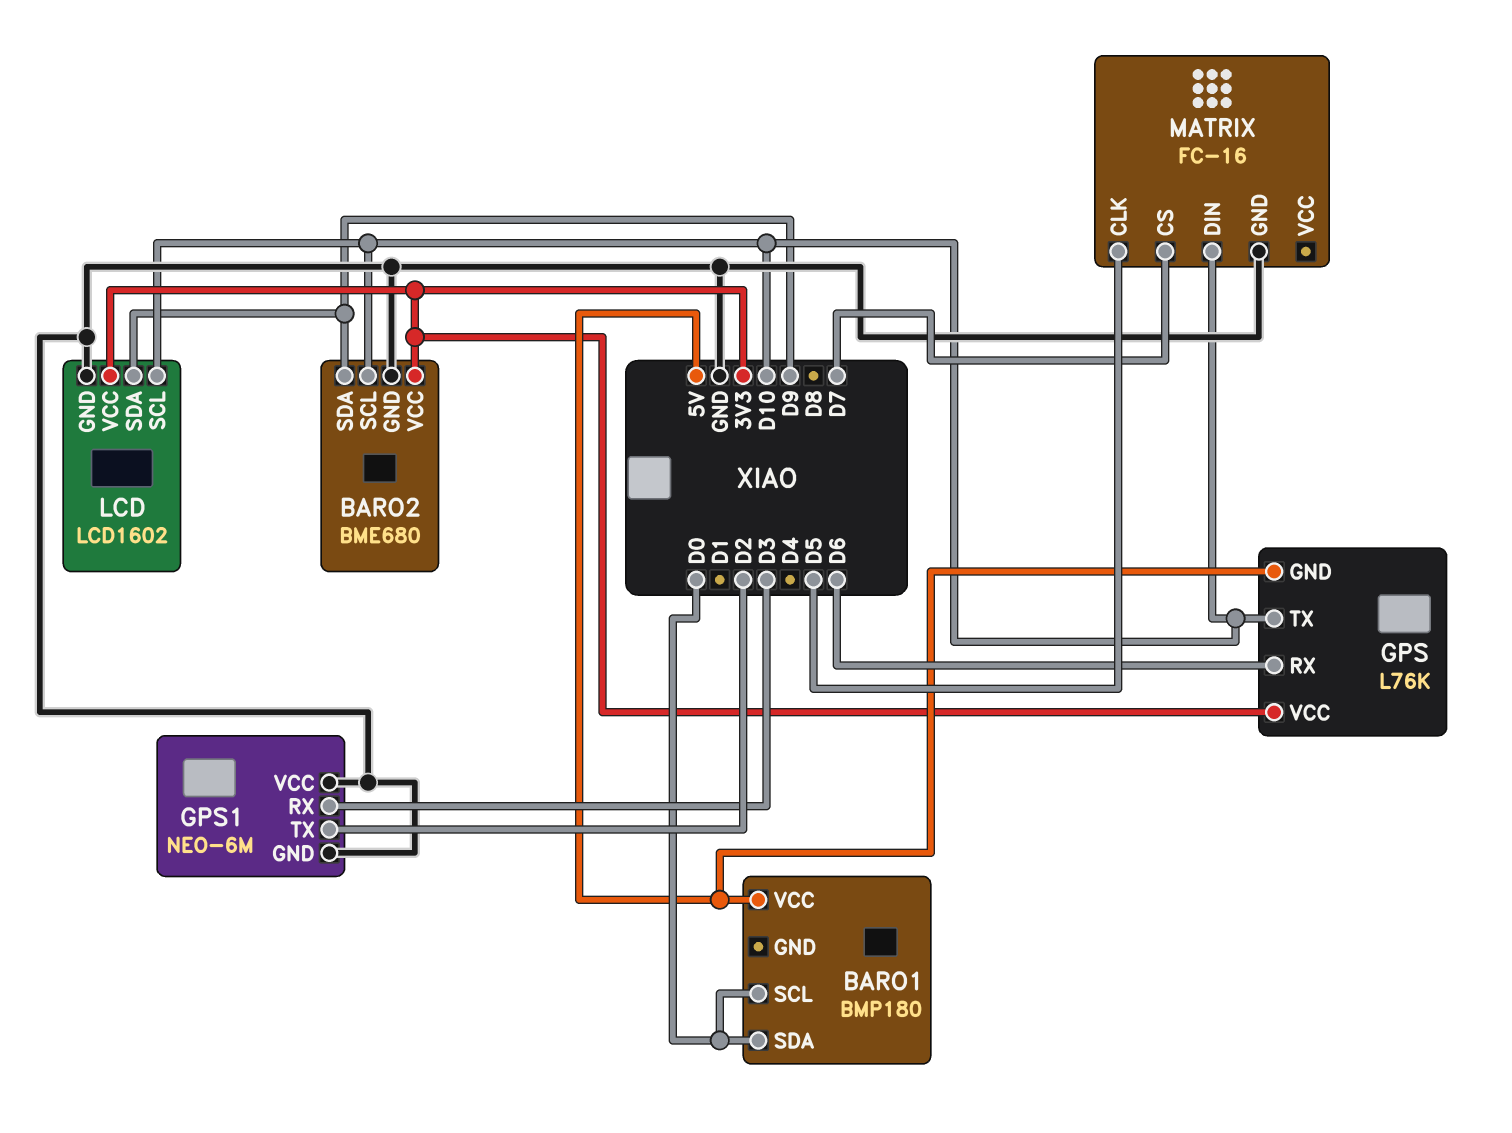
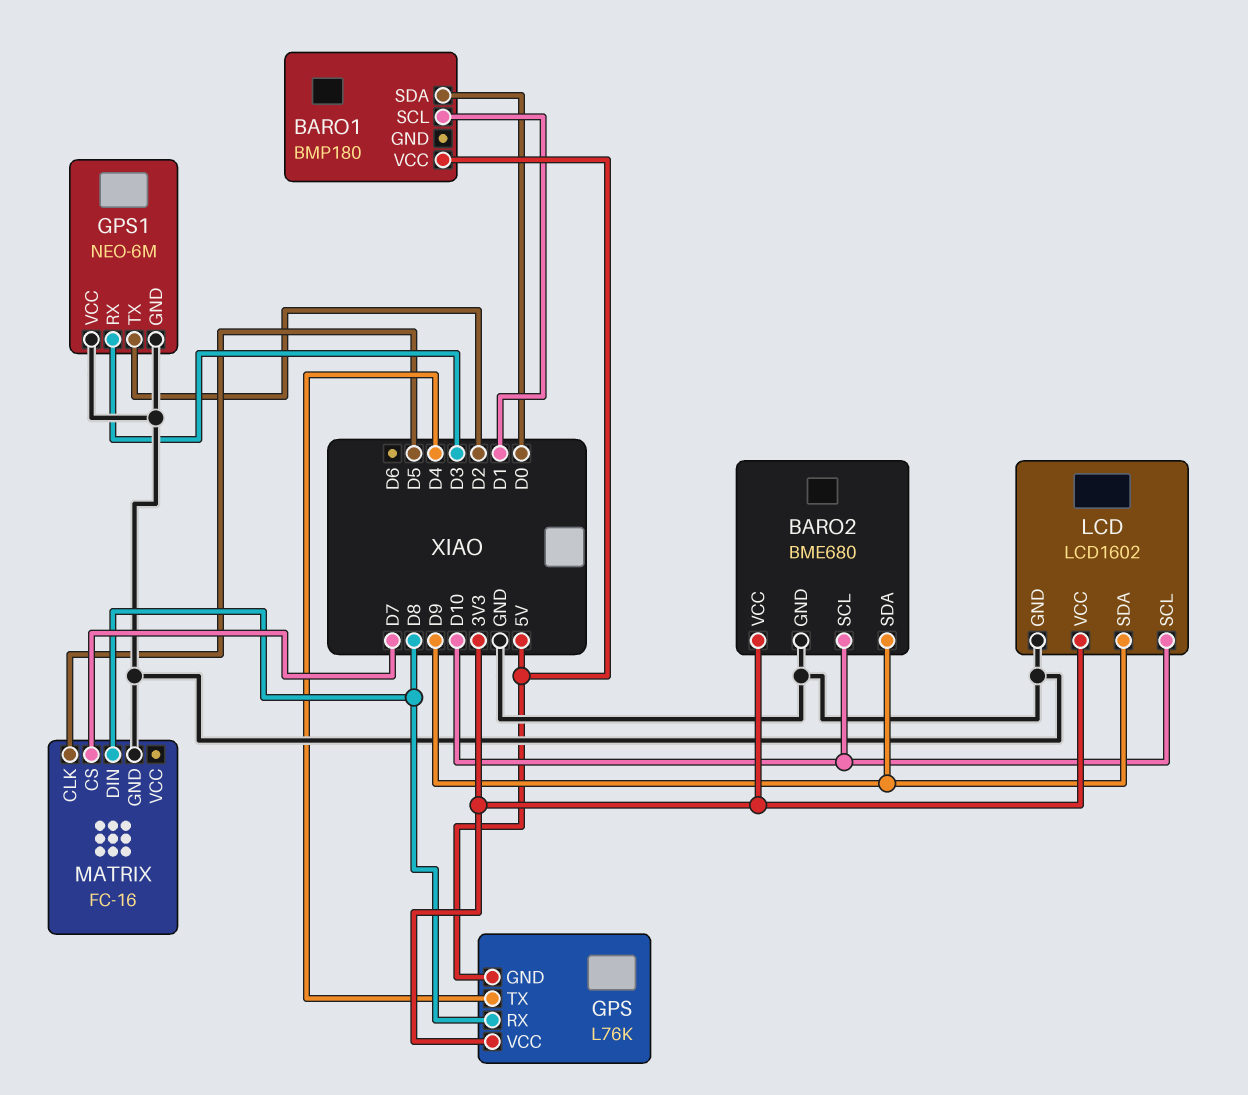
BARO1 pin SCL: D0 -> D1
GPS pin RX: D6 -> D8
GPS pin TX: D10 -> D4
MATRIX pin DIN: D10 -> D8

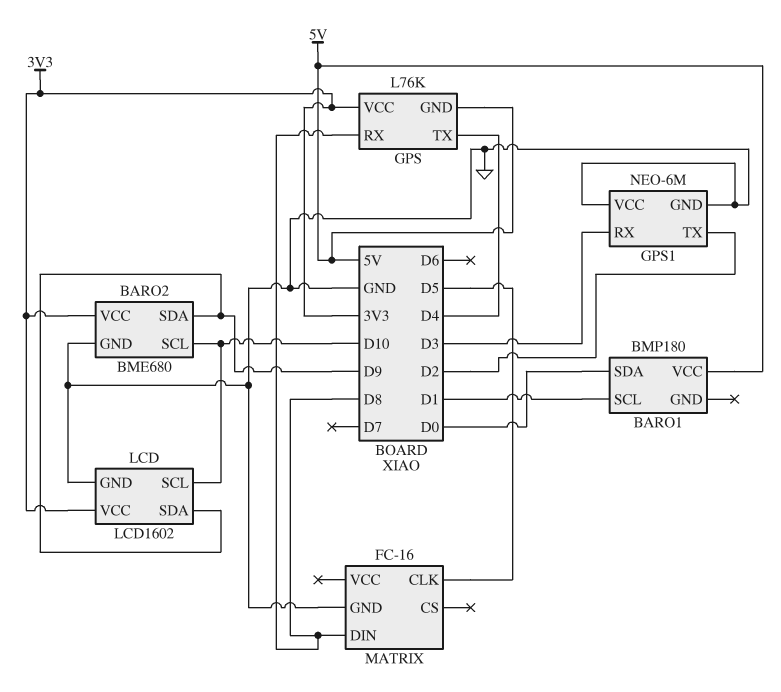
MATRIX pin CS: D7 -> none

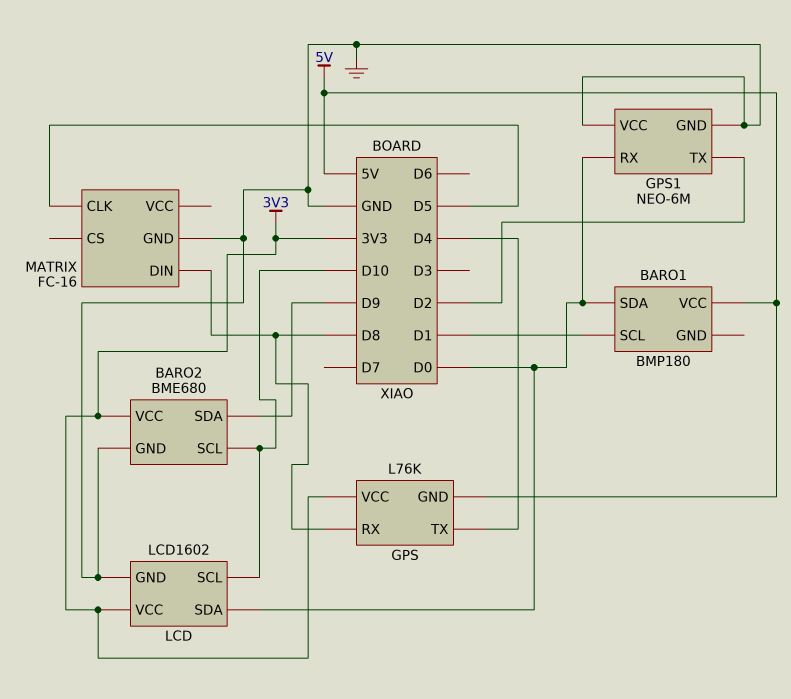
GPS1 pin RX: D3 -> D0
LCD pin SDA: D9 -> D0

